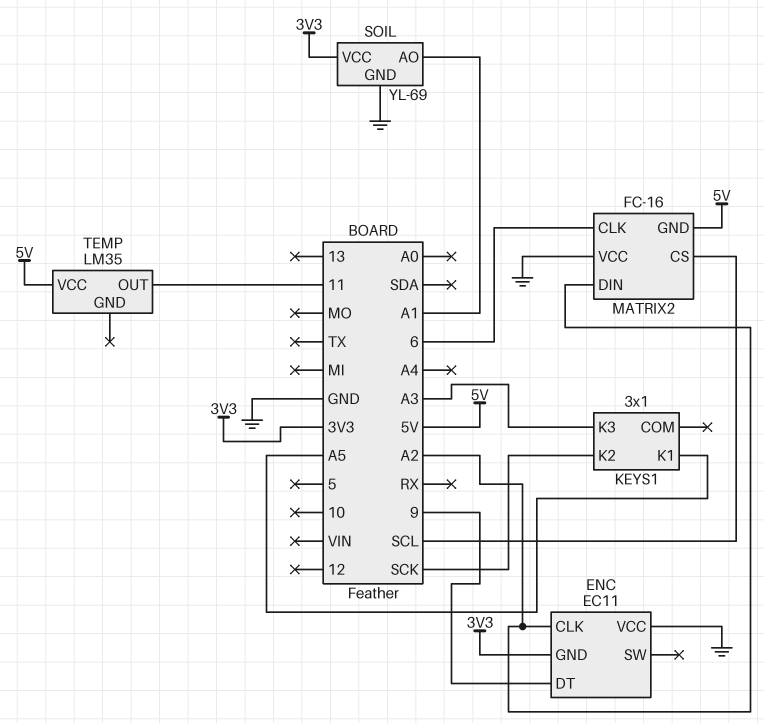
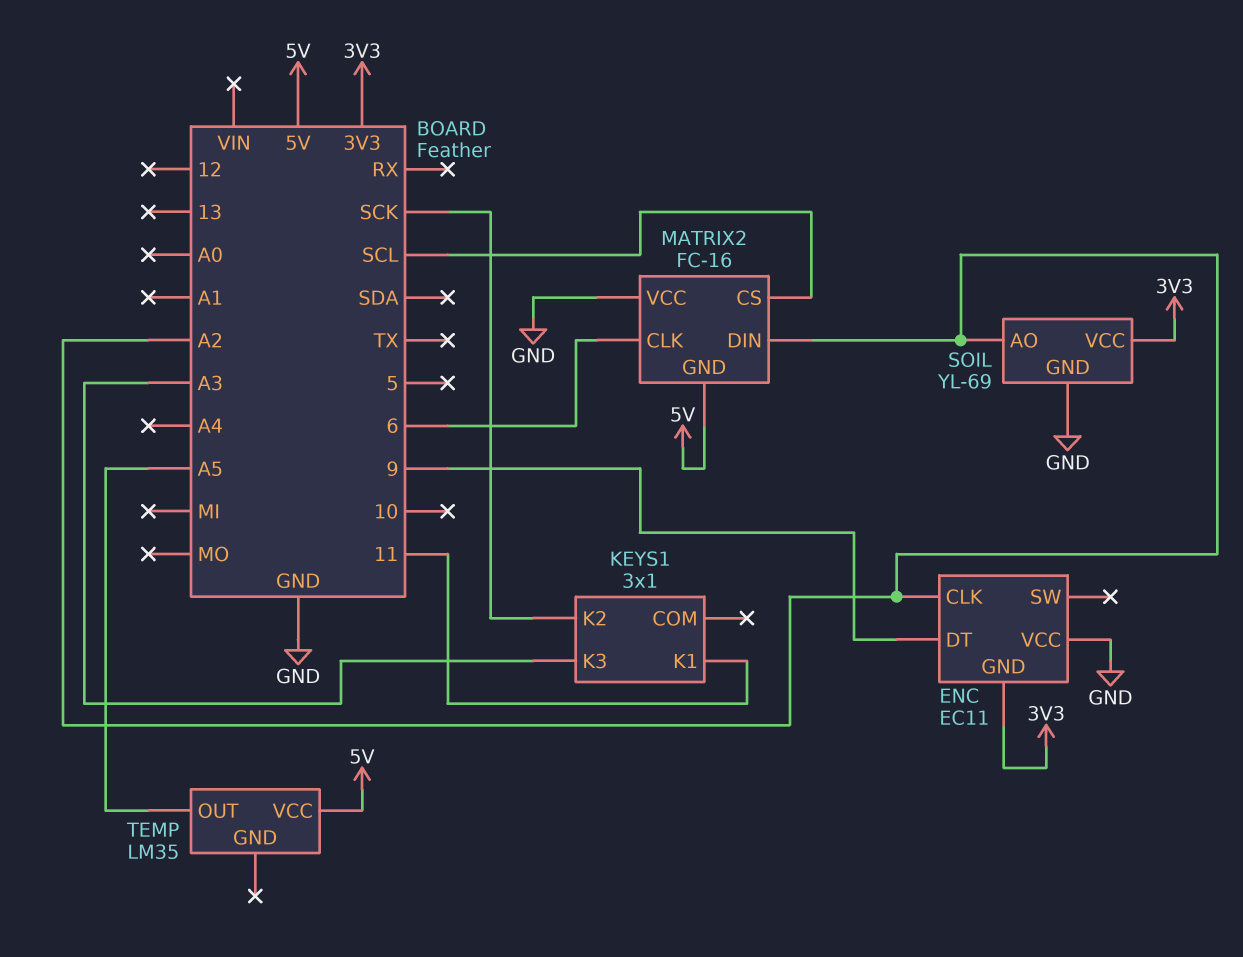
KEYS1 pin K1: A5 -> 11
SOIL pin AO: A1 -> A2
TEMP pin OUT: 11 -> A5

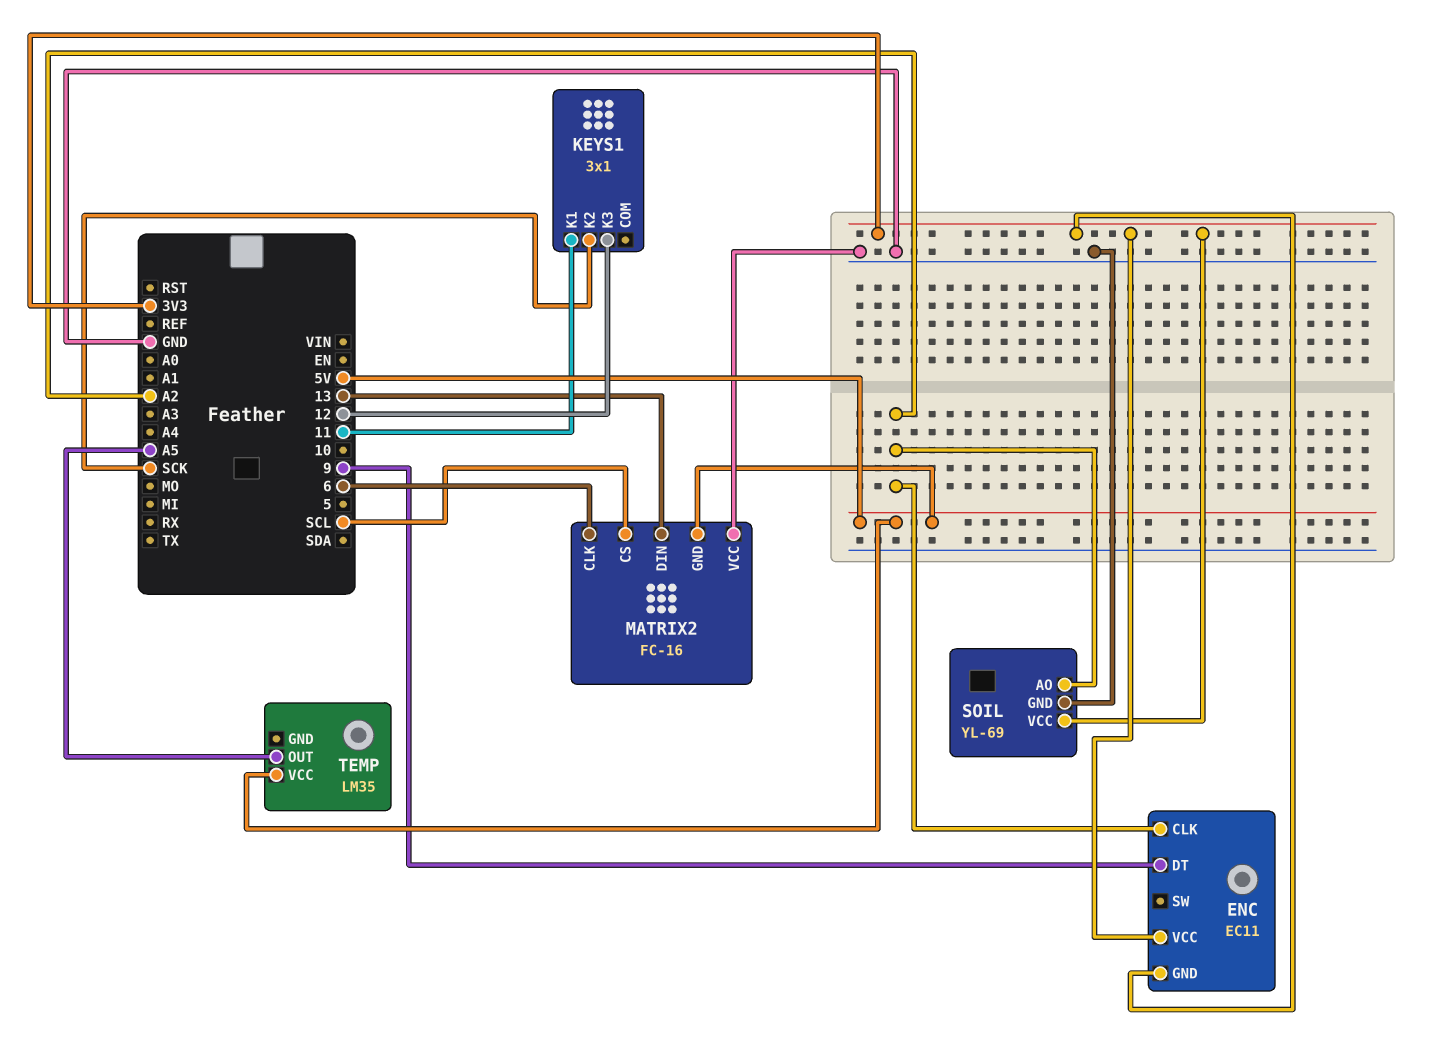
ENC pin VCC: GND -> 3V3
KEYS1 pin K3: A3 -> 12
MATRIX2 pin DIN: A2 -> 13

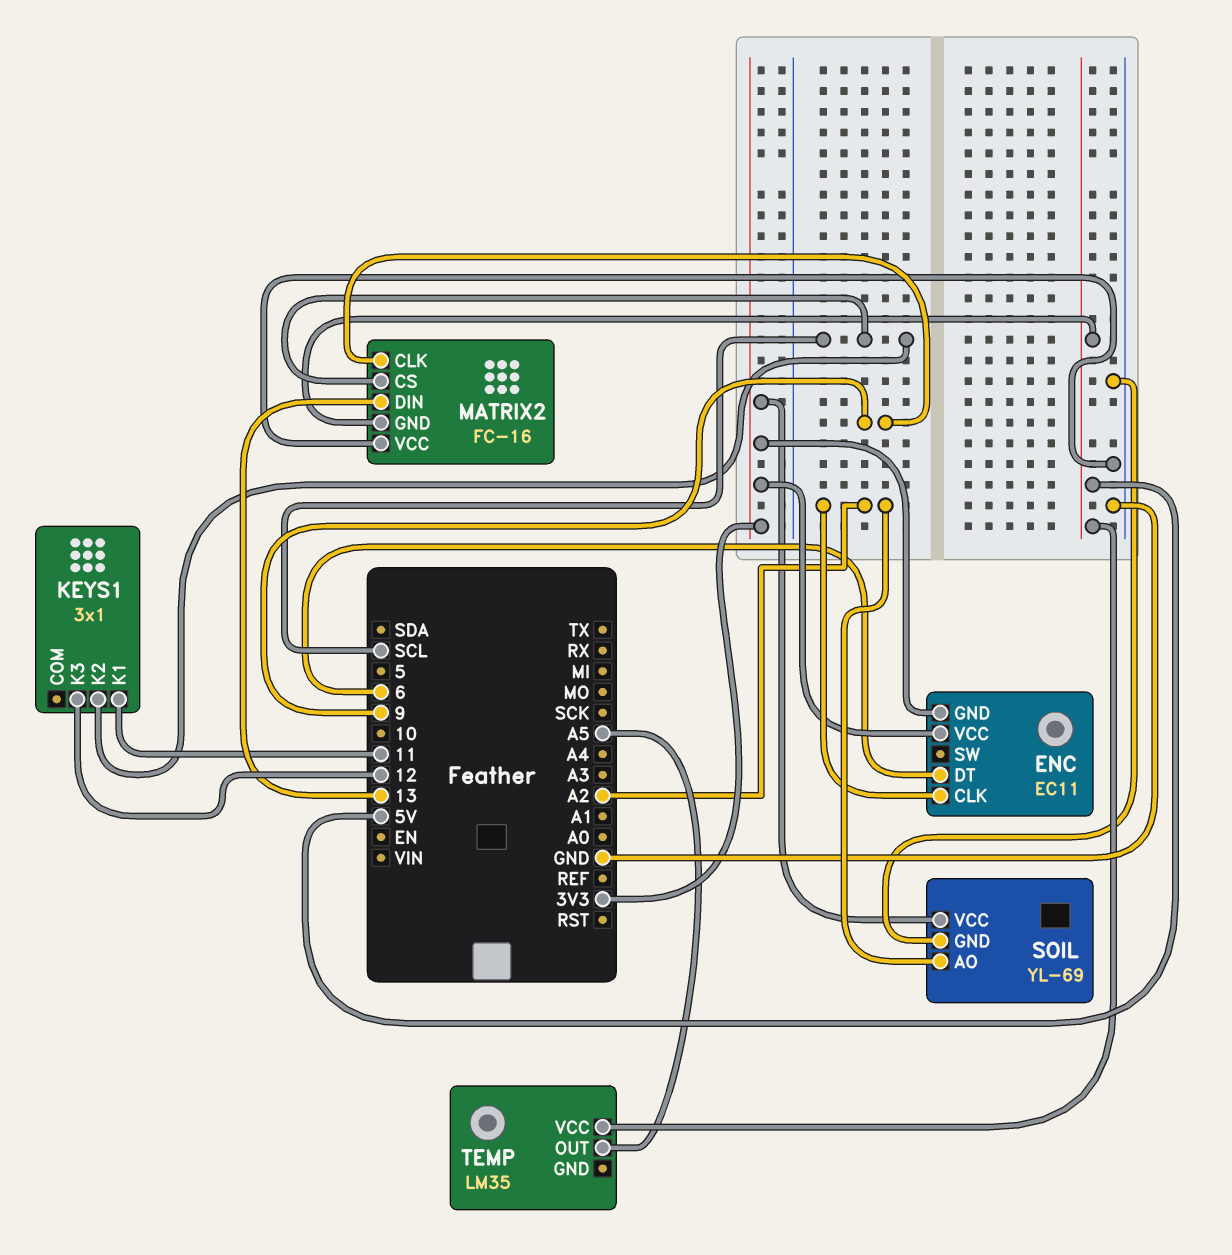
ENC pin DT: 9 -> 6
KEYS1 pin K2: SCK -> SCL
MATRIX2 pin CLK: 6 -> 9

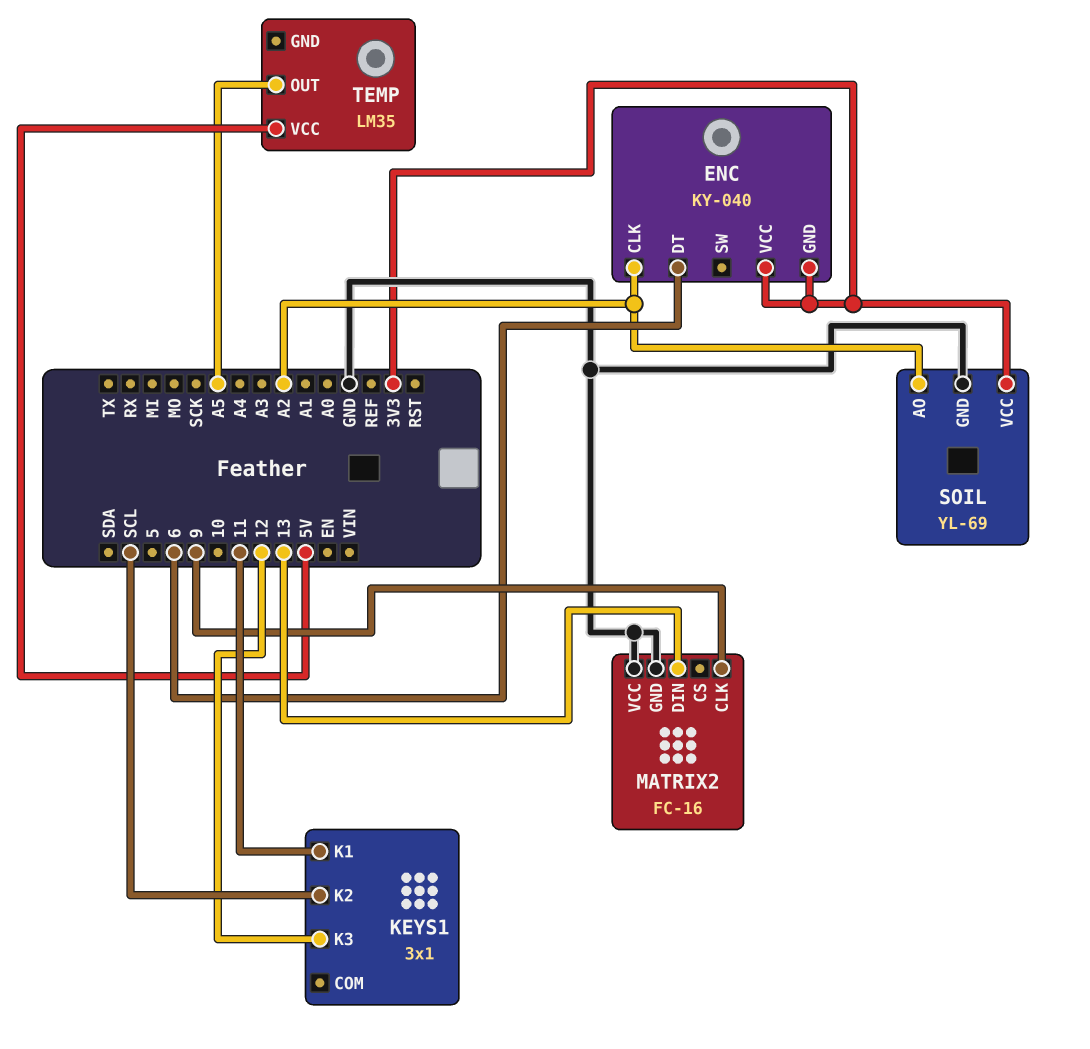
ENC: EC11 -> KY-040
MATRIX2 pin CS: SCL -> none
MATRIX2 pin GND: 5V -> GND

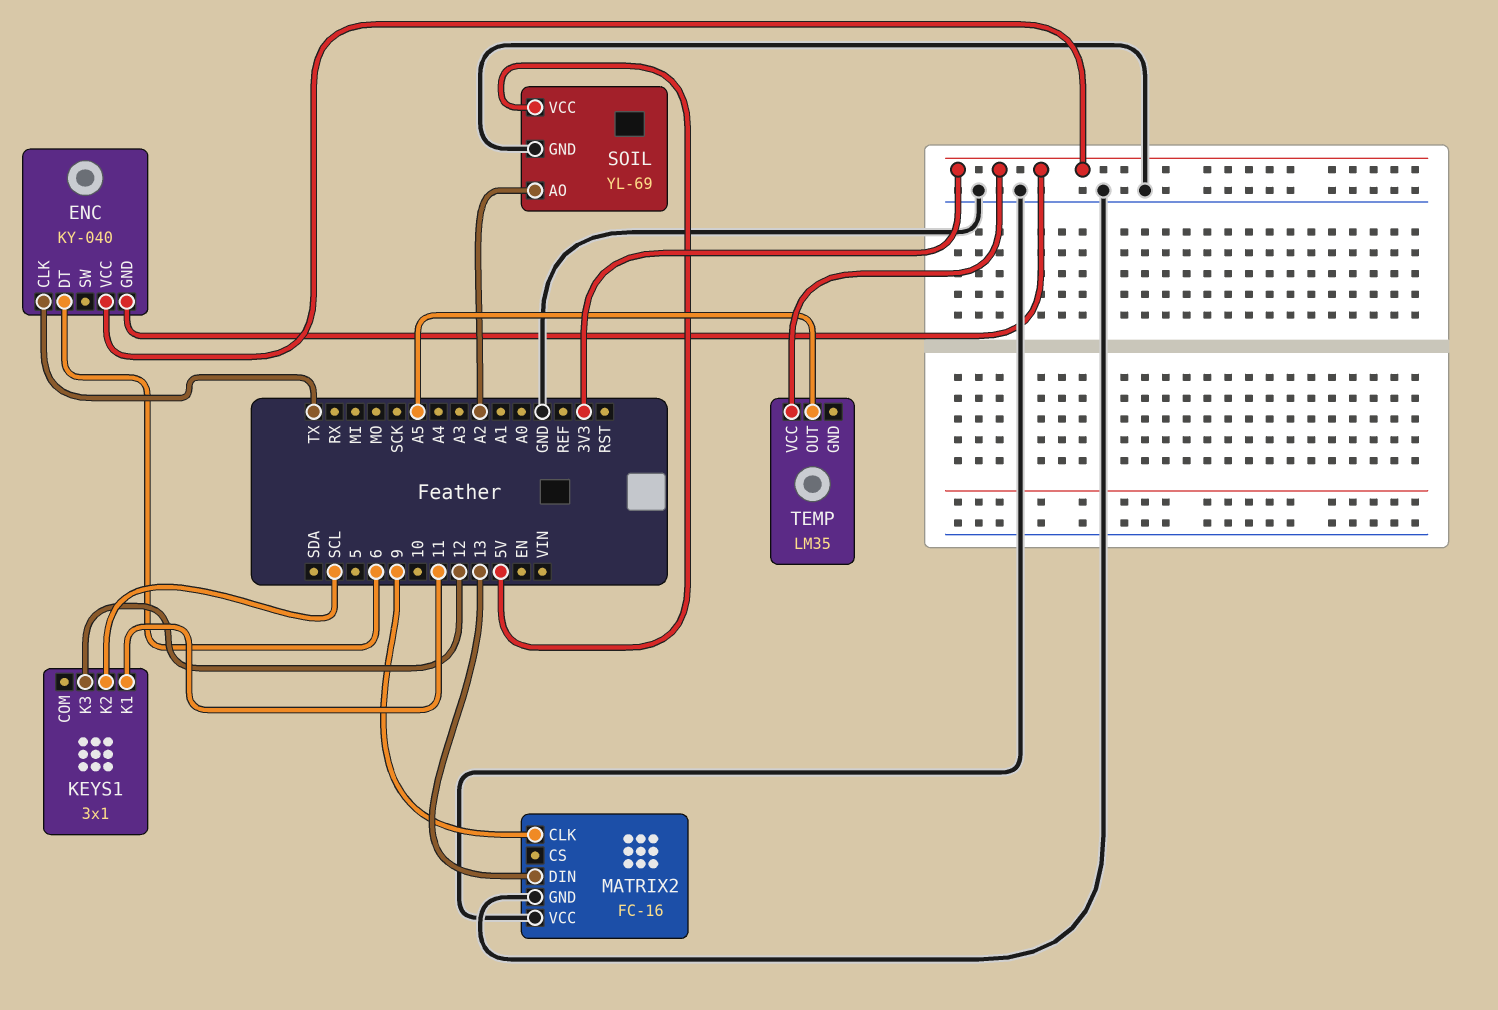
ENC pin CLK: A2 -> TX
SOIL pin VCC: 3V3 -> 5V
TEMP pin VCC: 5V -> 3V3

